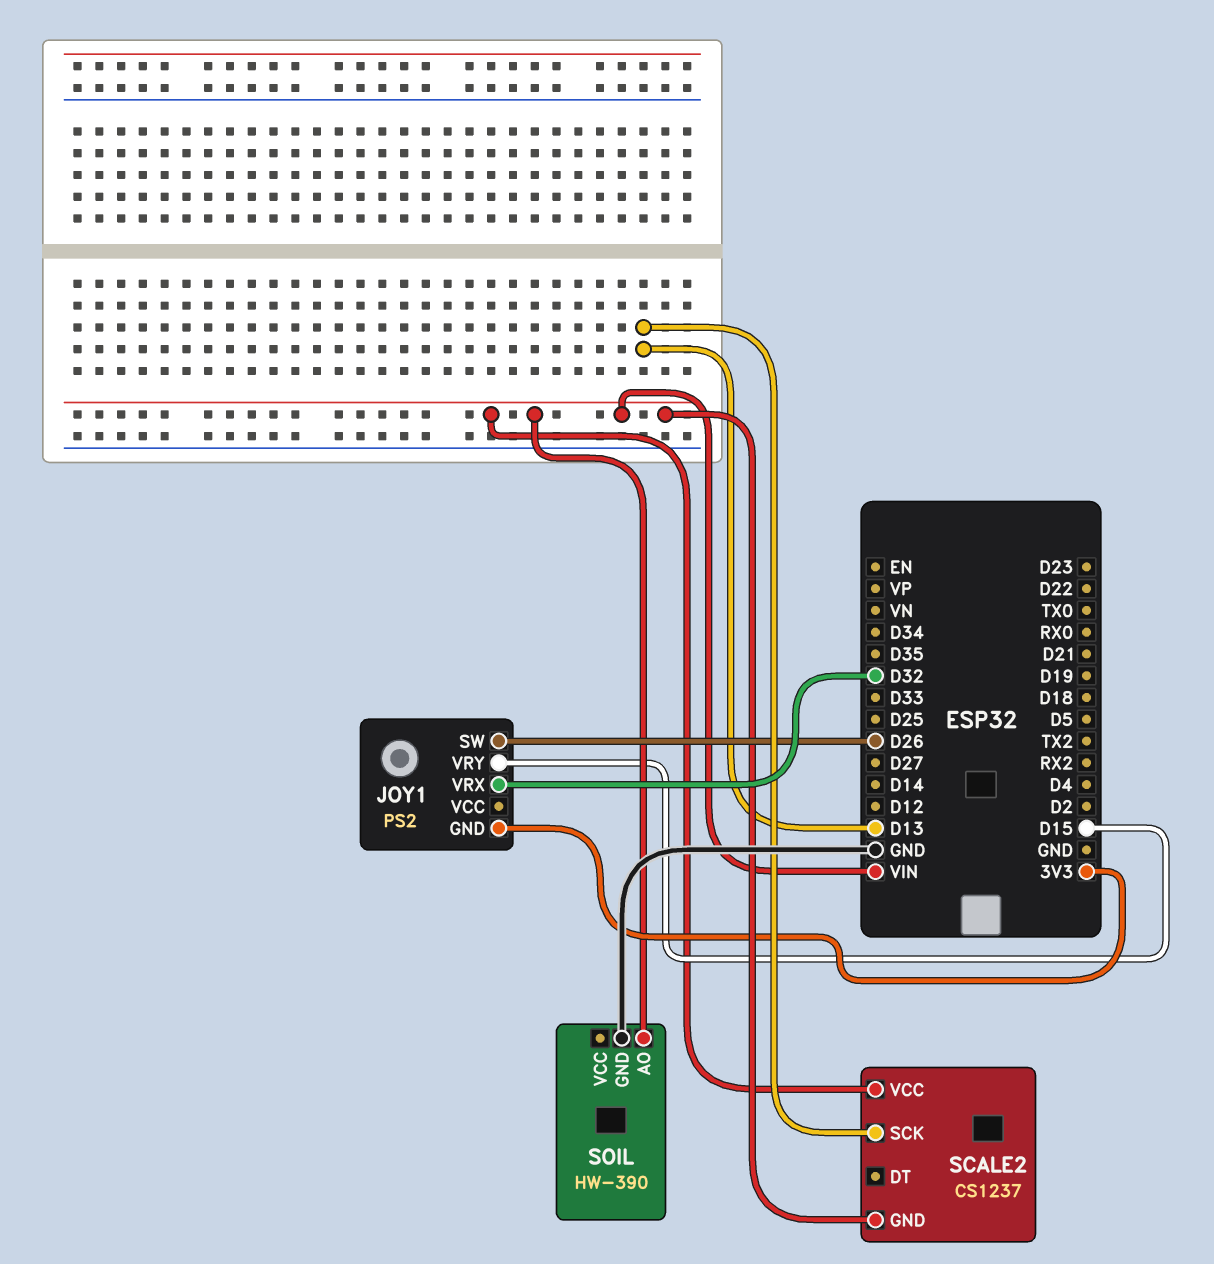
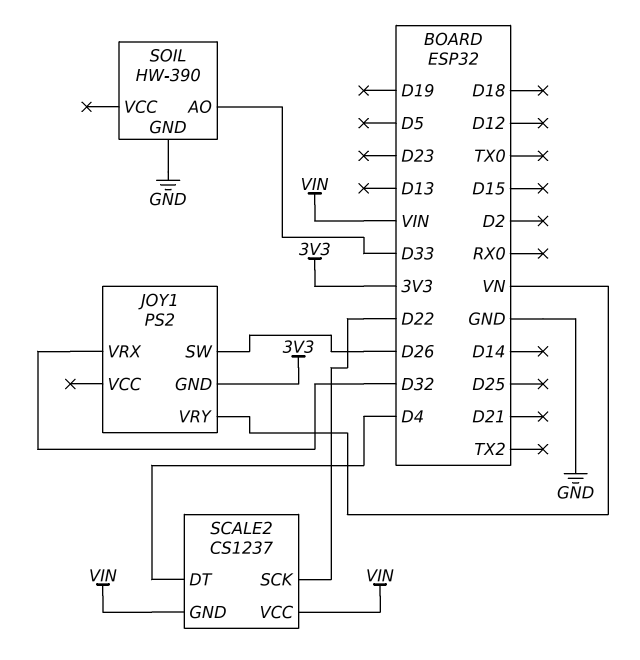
JOY1 pin VRY: D15 -> VN
SCALE2 pin DT: none -> D4
SCALE2 pin SCK: D13 -> D22
SOIL pin AO: VIN -> D33

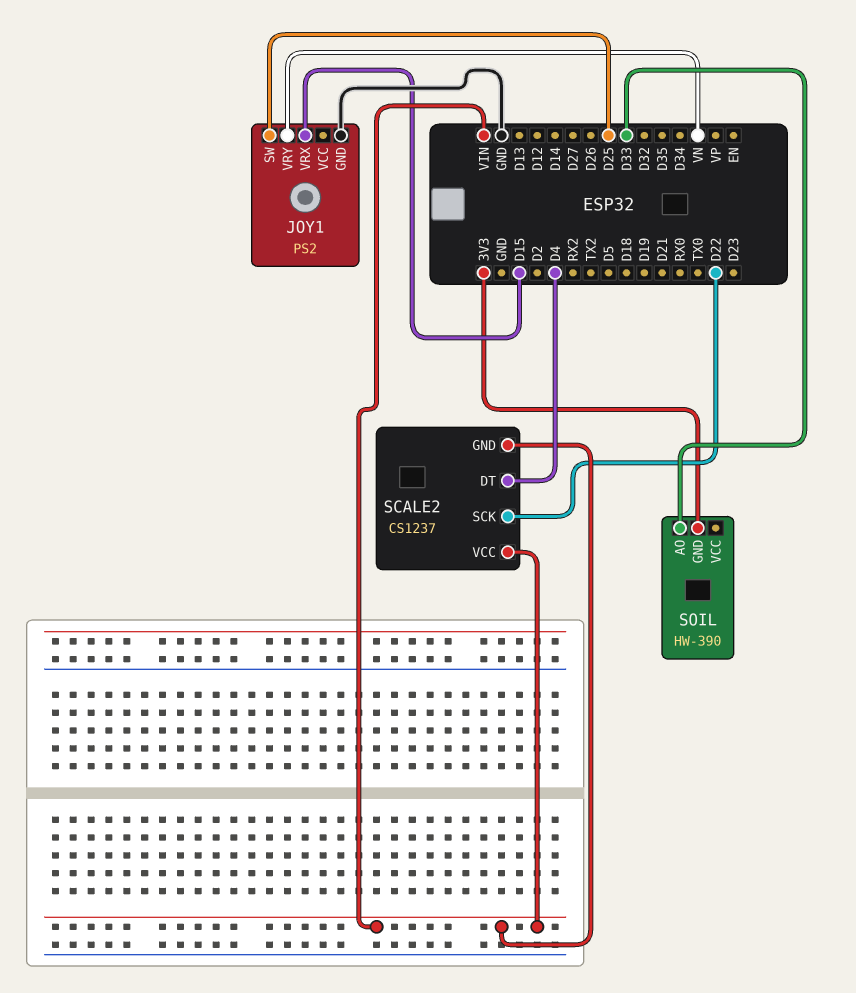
JOY1 pin GND: 3V3 -> GND
JOY1 pin SW: D26 -> D25
JOY1 pin VRX: D32 -> D15
SOIL pin GND: GND -> 3V3

